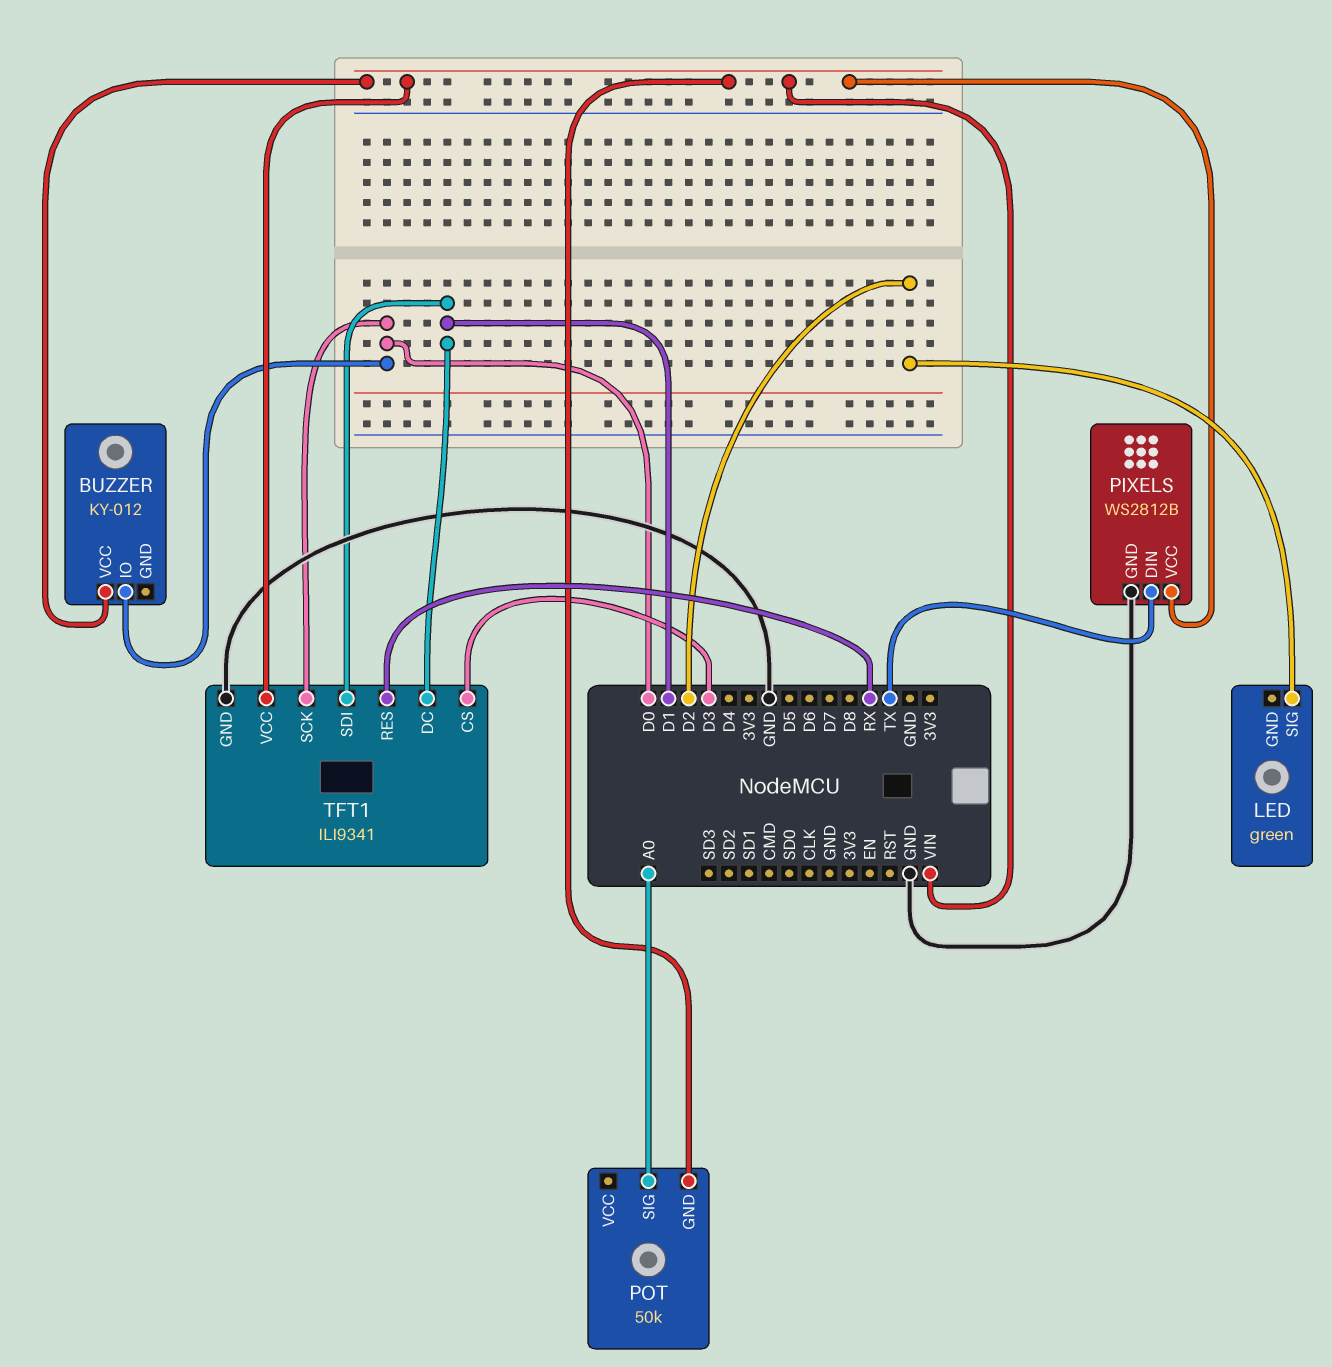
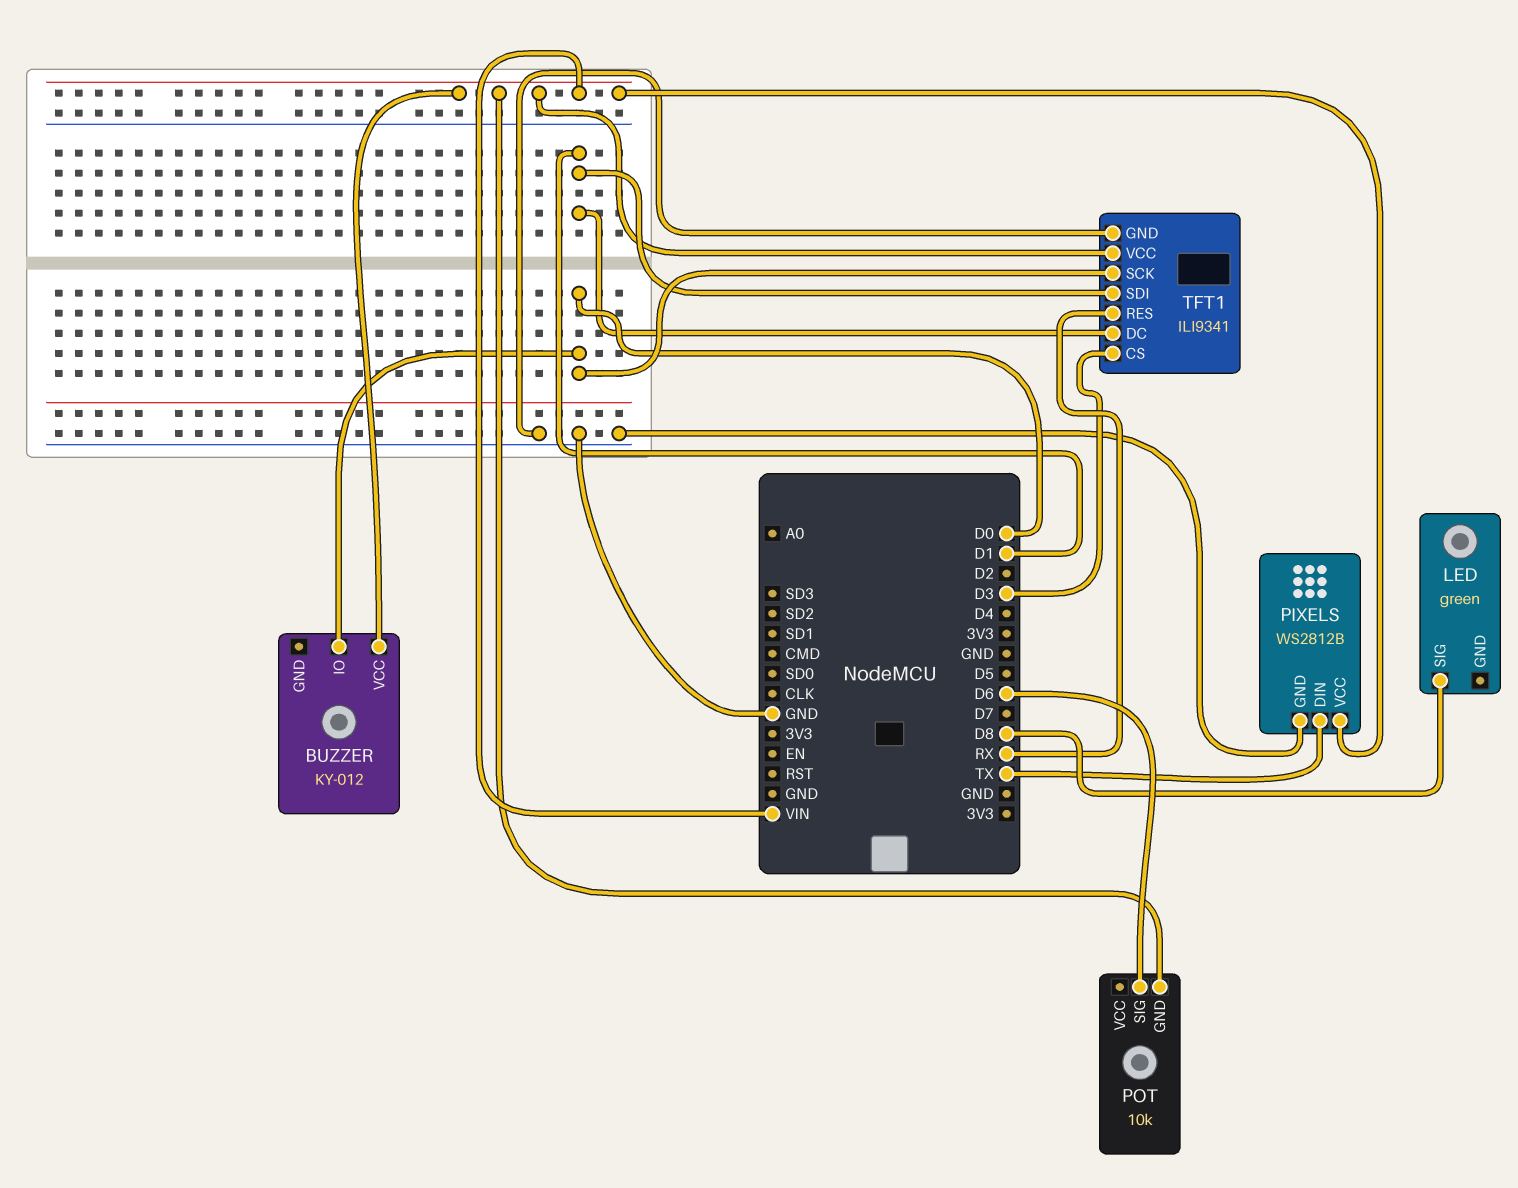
LED pin SIG: D2 -> D8
POT: 50k -> 10k
POT pin SIG: A0 -> D6

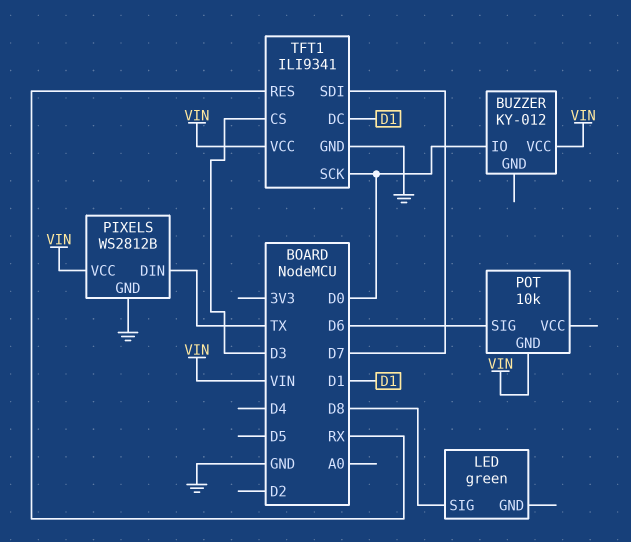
TFT1 pin SDI: D1 -> D7

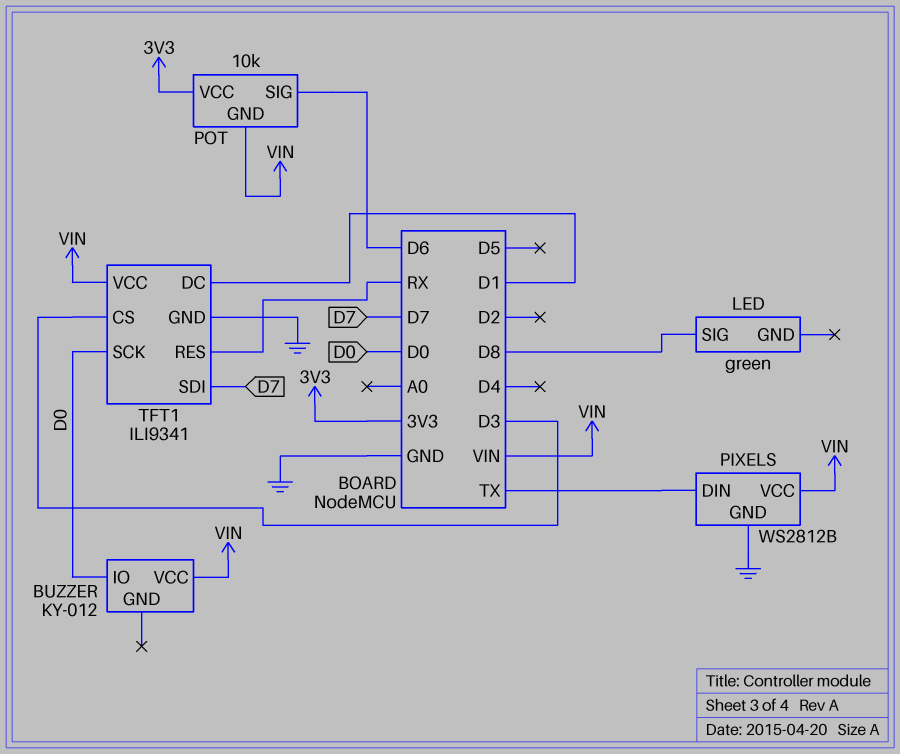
POT pin VCC: none -> 3V3

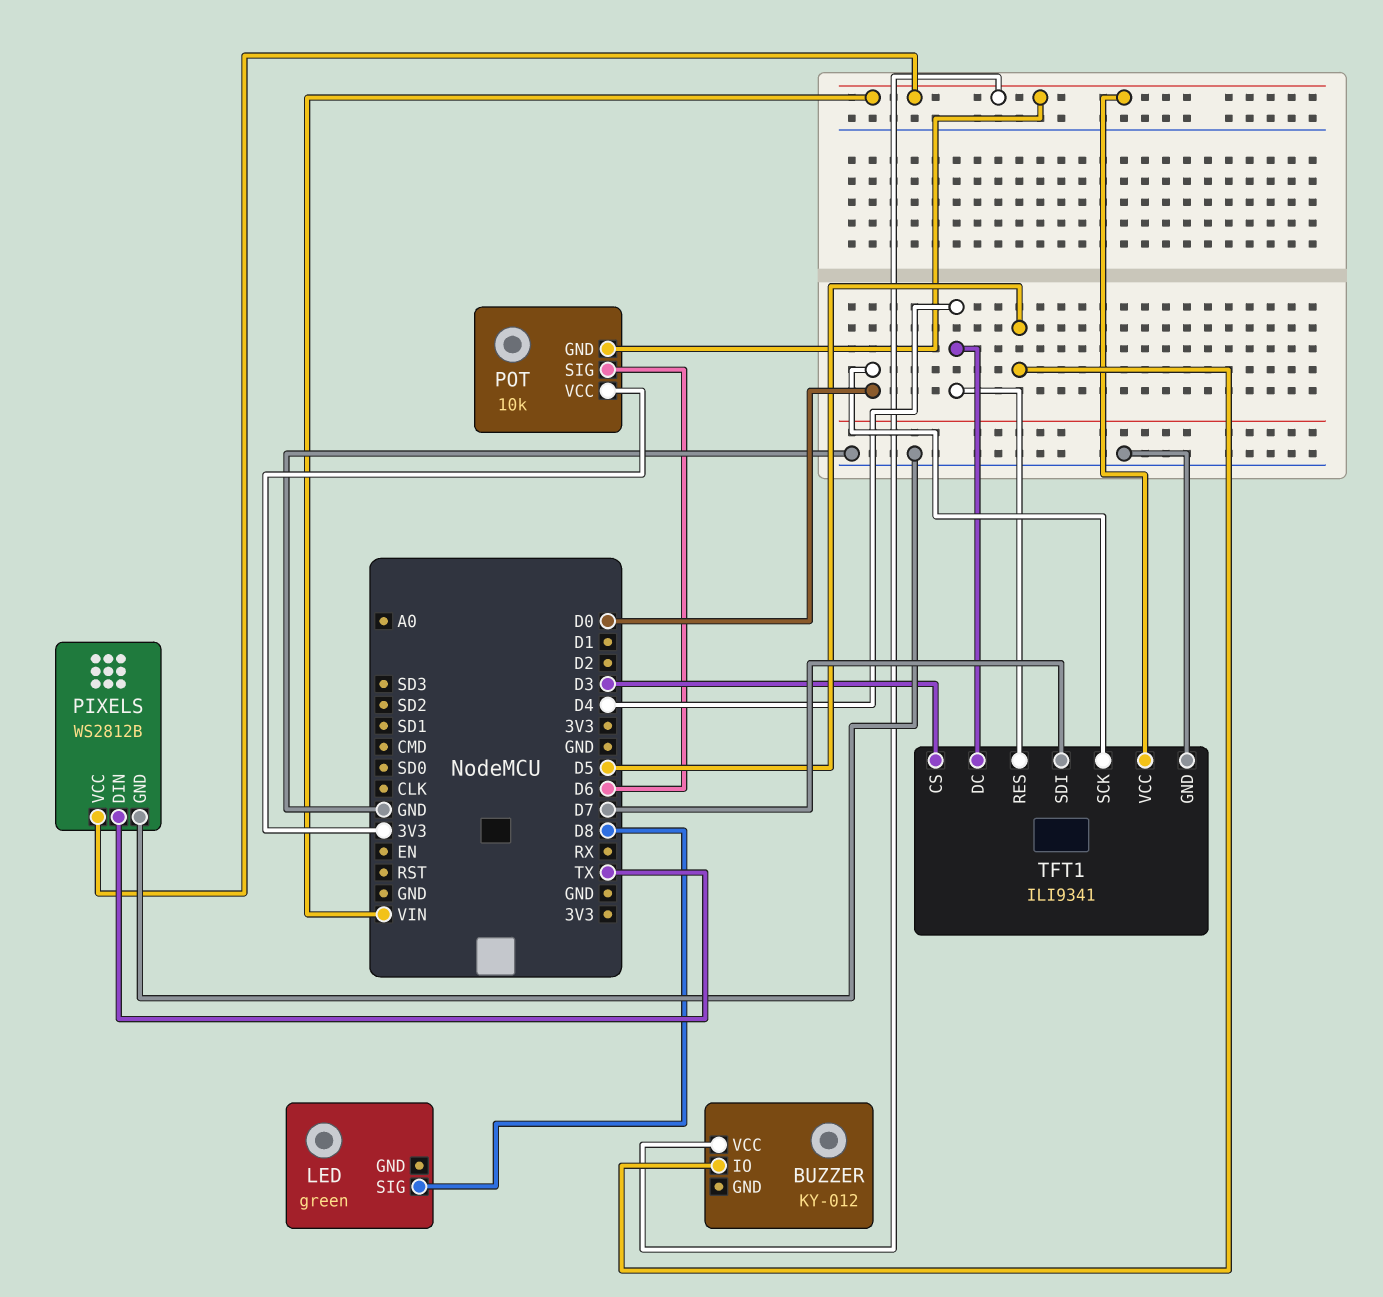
BUZZER pin IO: D0 -> D5
TFT1 pin DC: D1 -> D4
TFT1 pin RES: RX -> D4

